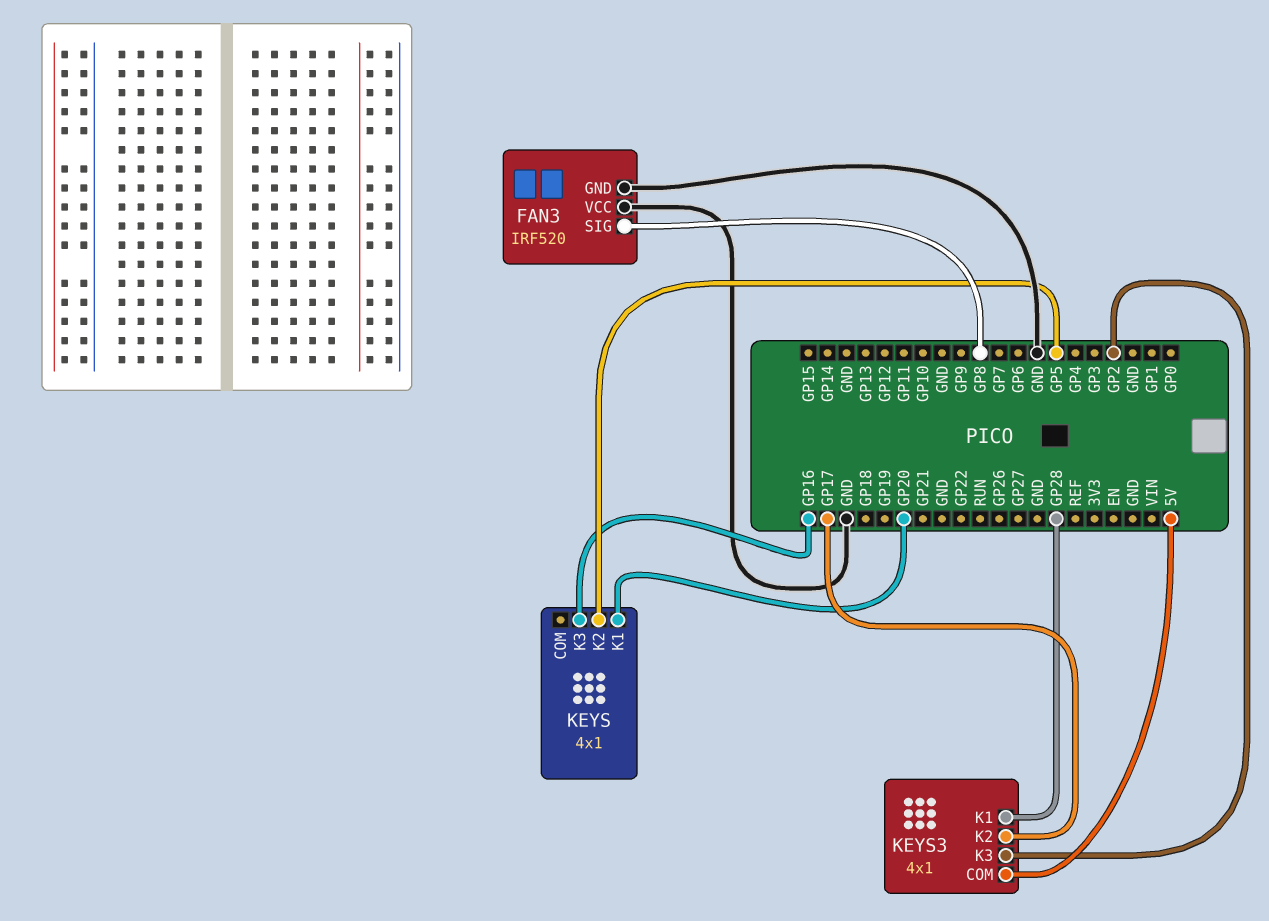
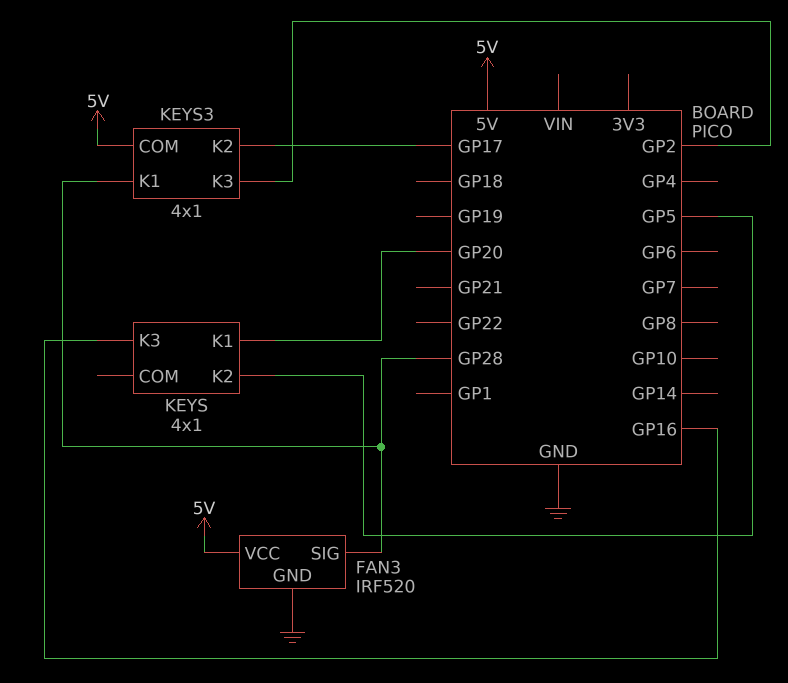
FAN3 pin SIG: GP8 -> GP28
FAN3 pin VCC: GND -> 5V

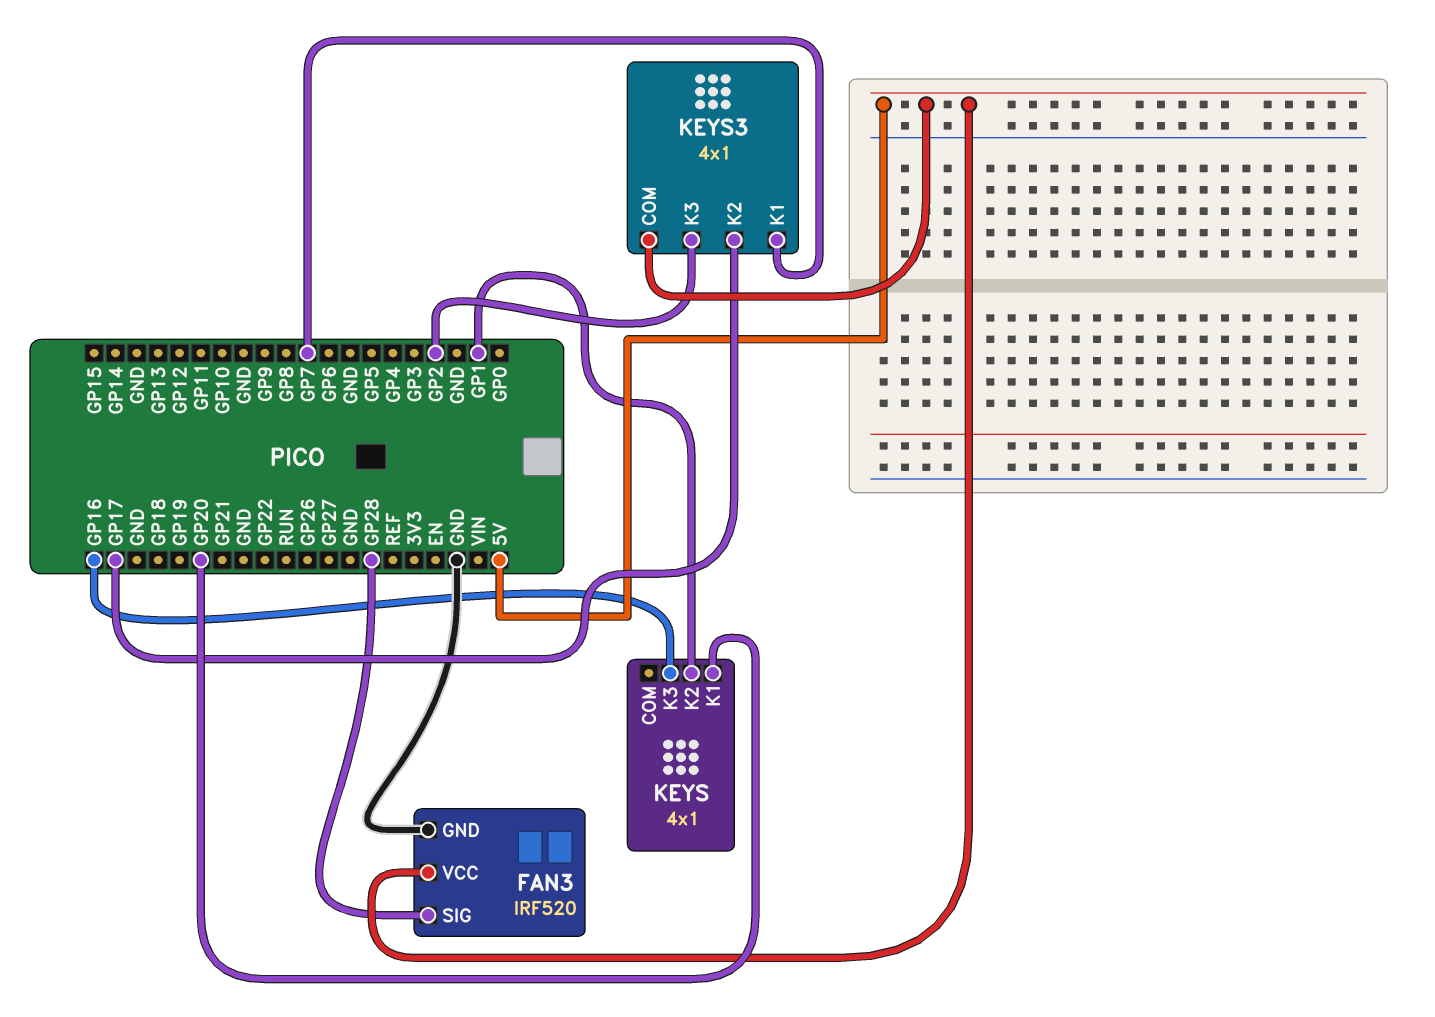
KEYS pin K2: GP5 -> GP1
KEYS3 pin K1: GP28 -> GP7

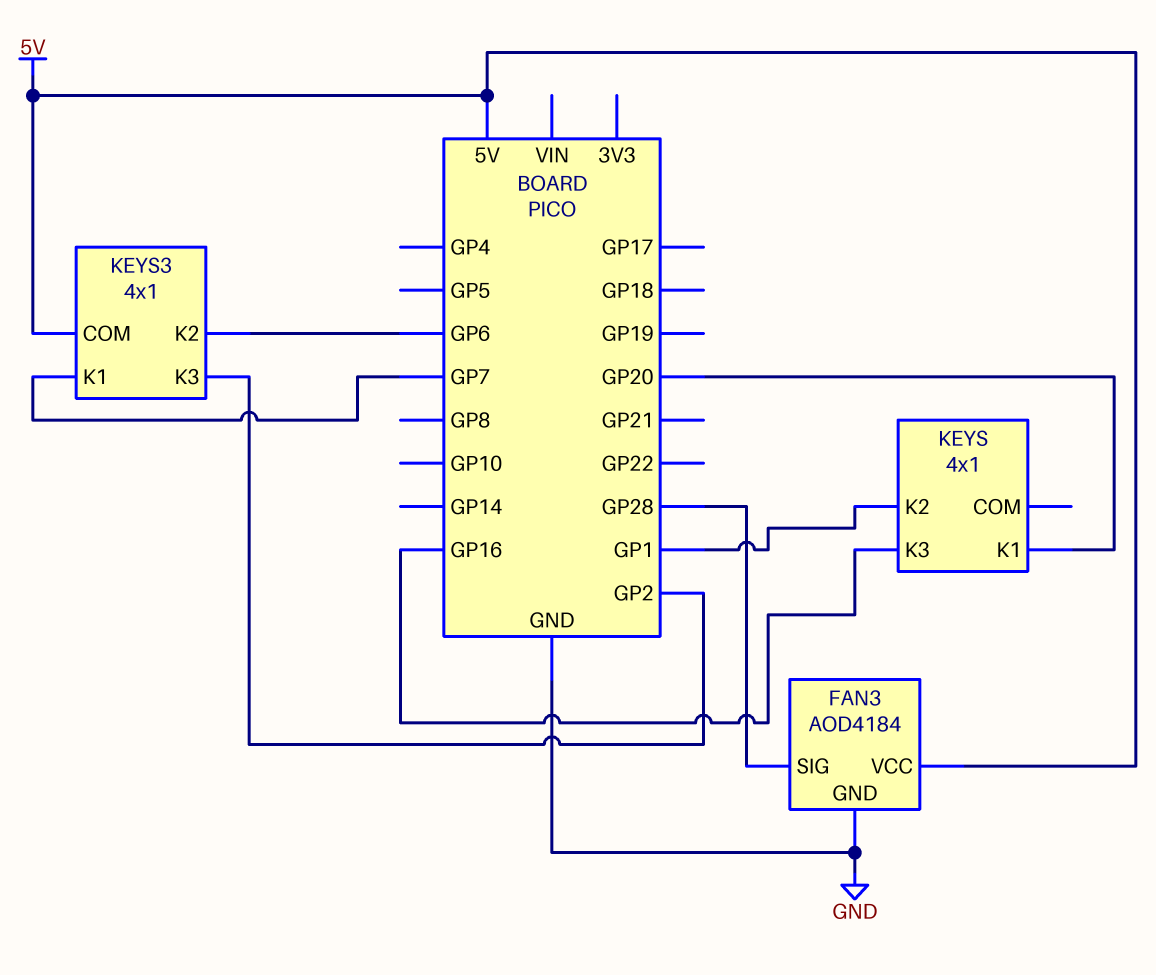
FAN3: IRF520 -> AOD4184
KEYS3 pin K2: GP17 -> GP6

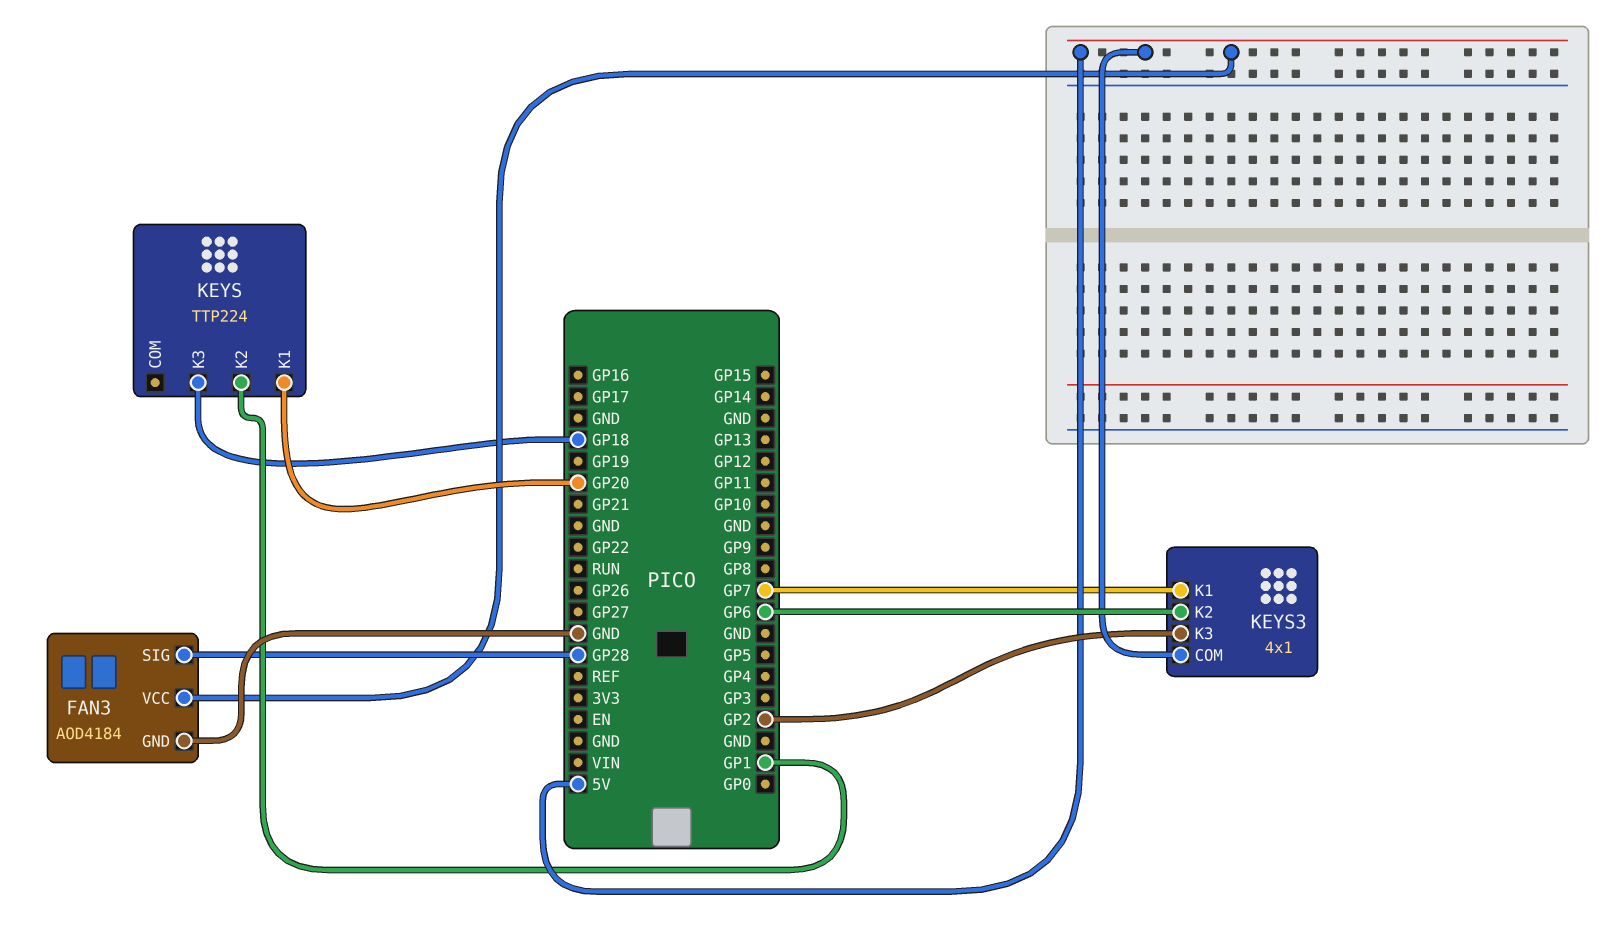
KEYS: 4x1 -> TTP224
KEYS pin K3: GP16 -> GP18

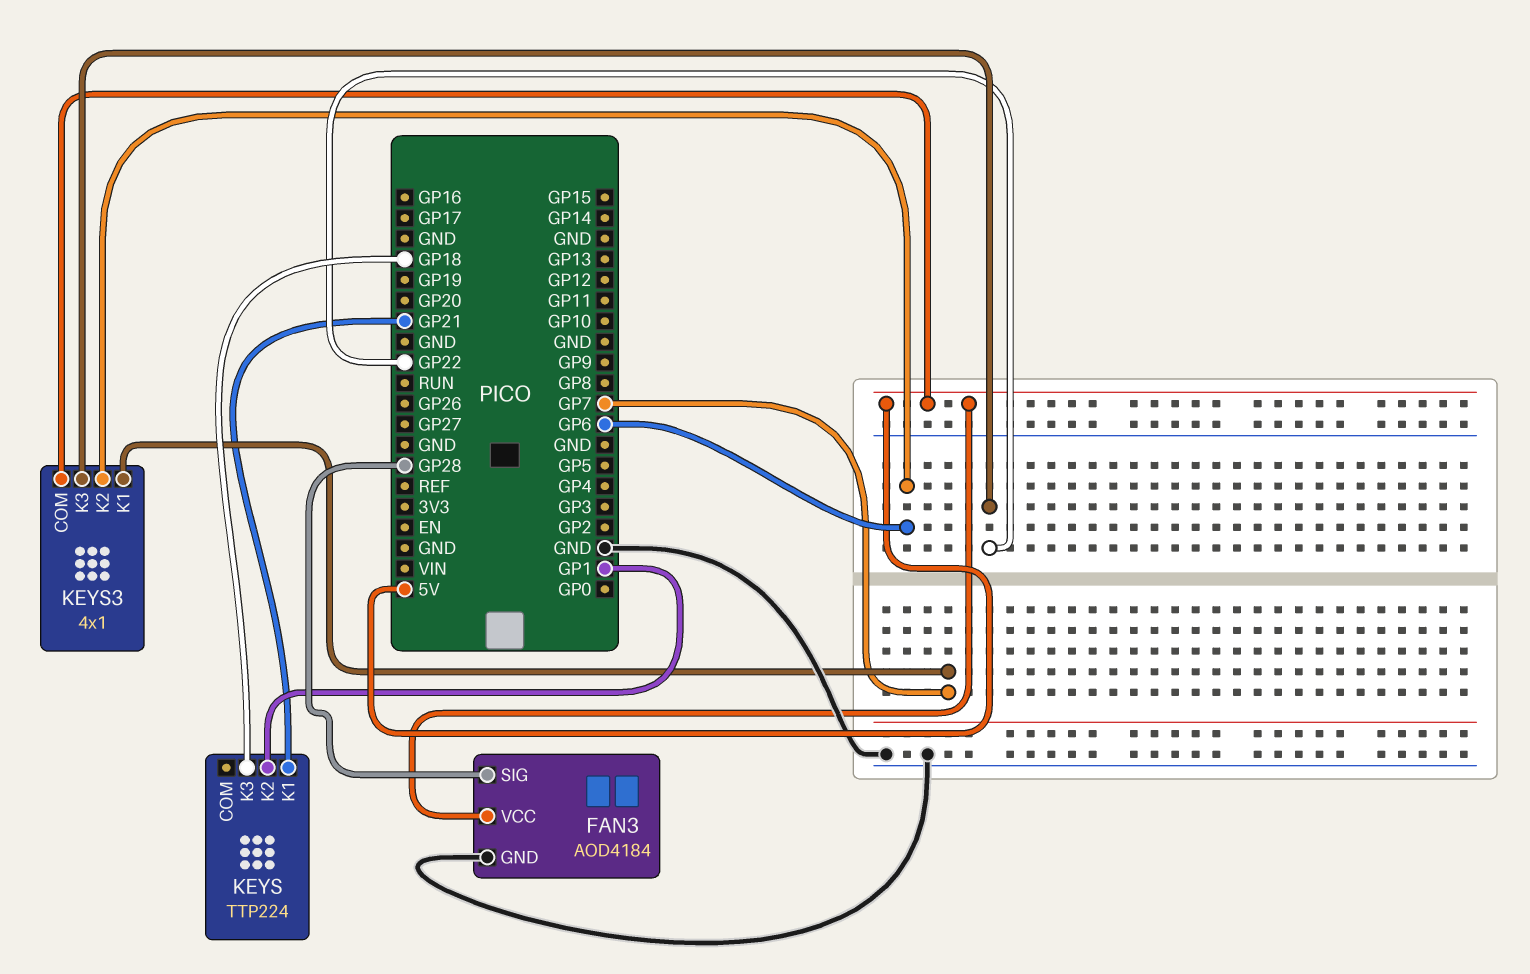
KEYS pin K1: GP20 -> GP21
KEYS3 pin K3: GP2 -> GP22

